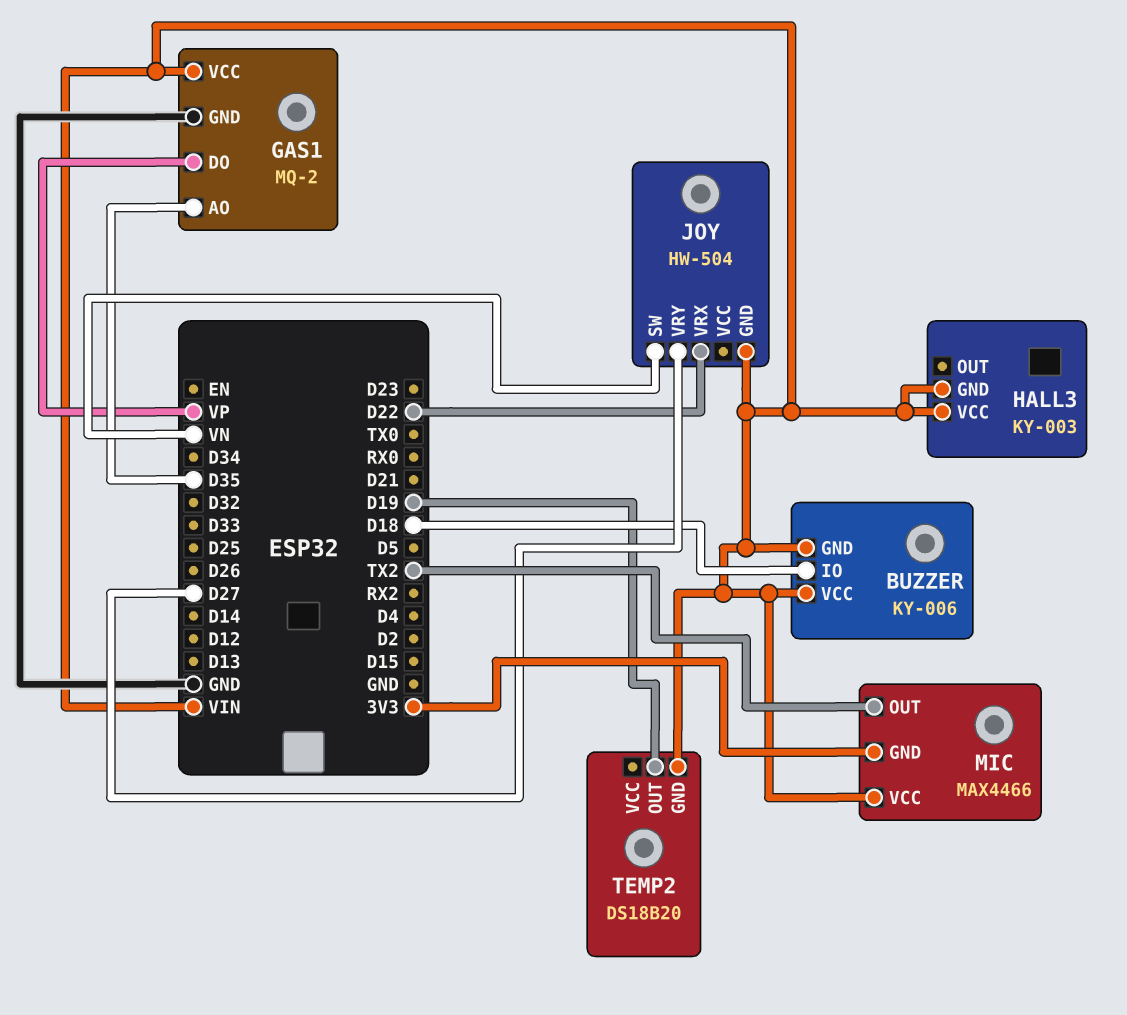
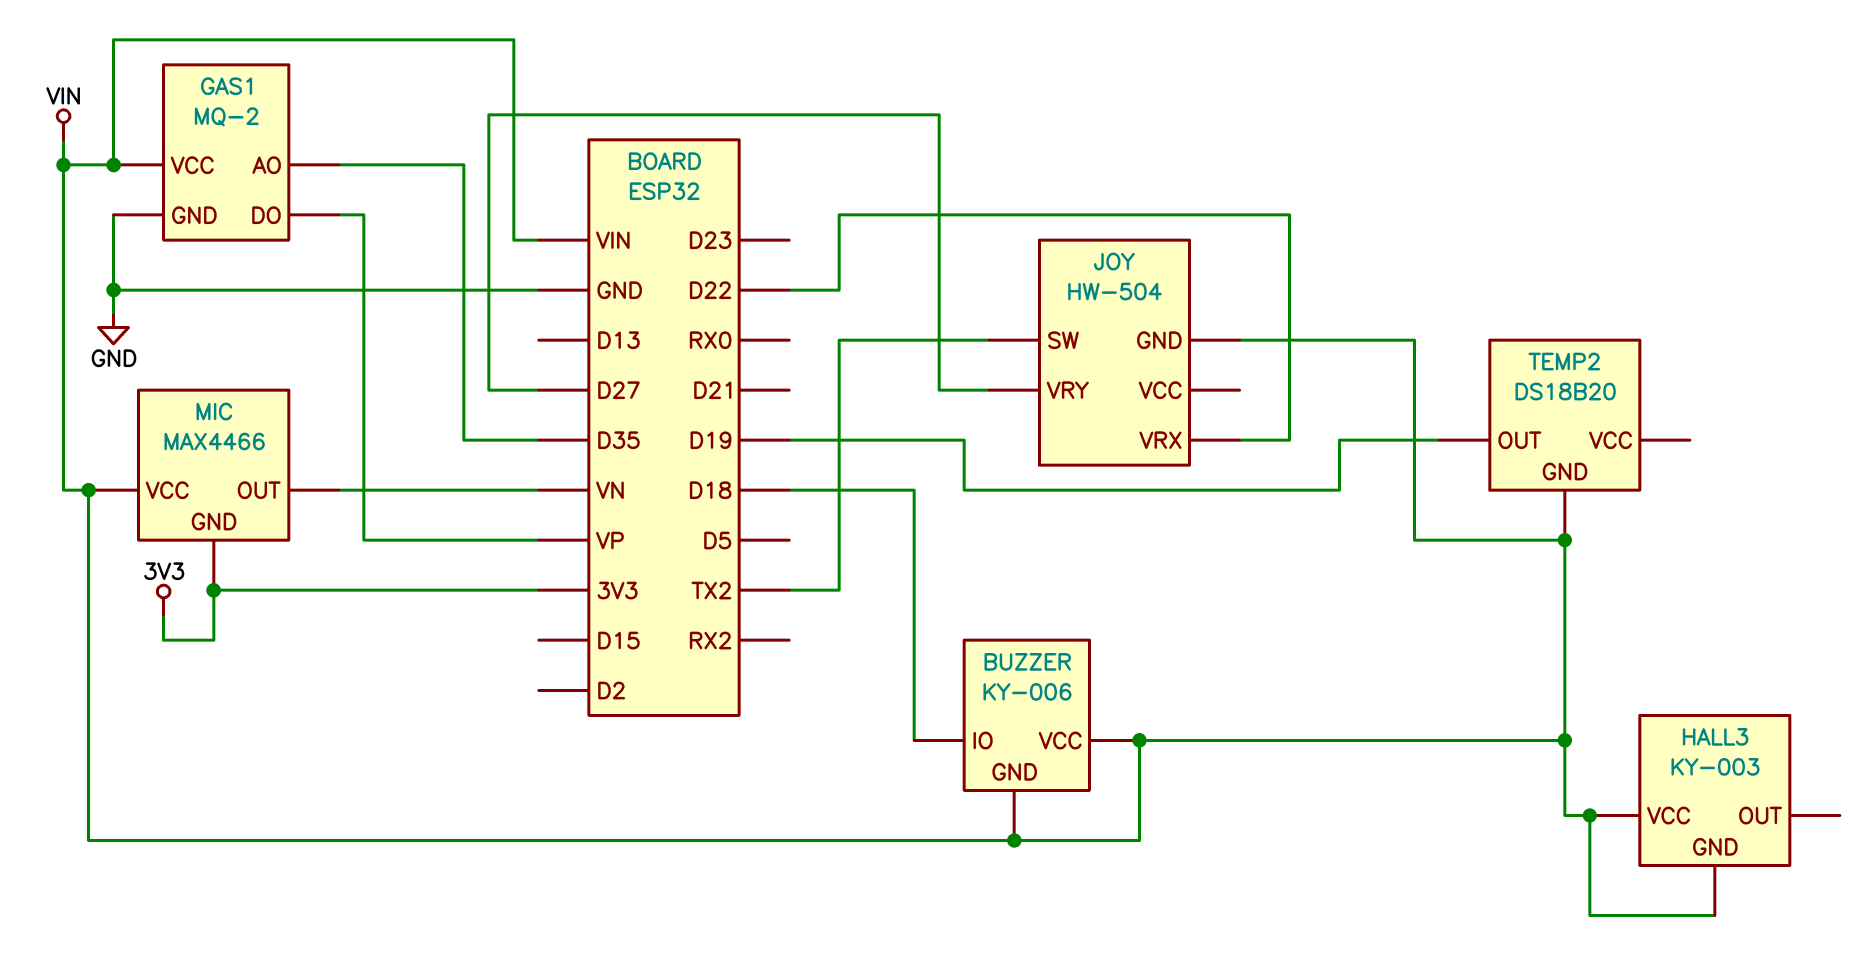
JOY pin SW: VN -> TX2
MIC pin OUT: TX2 -> VN

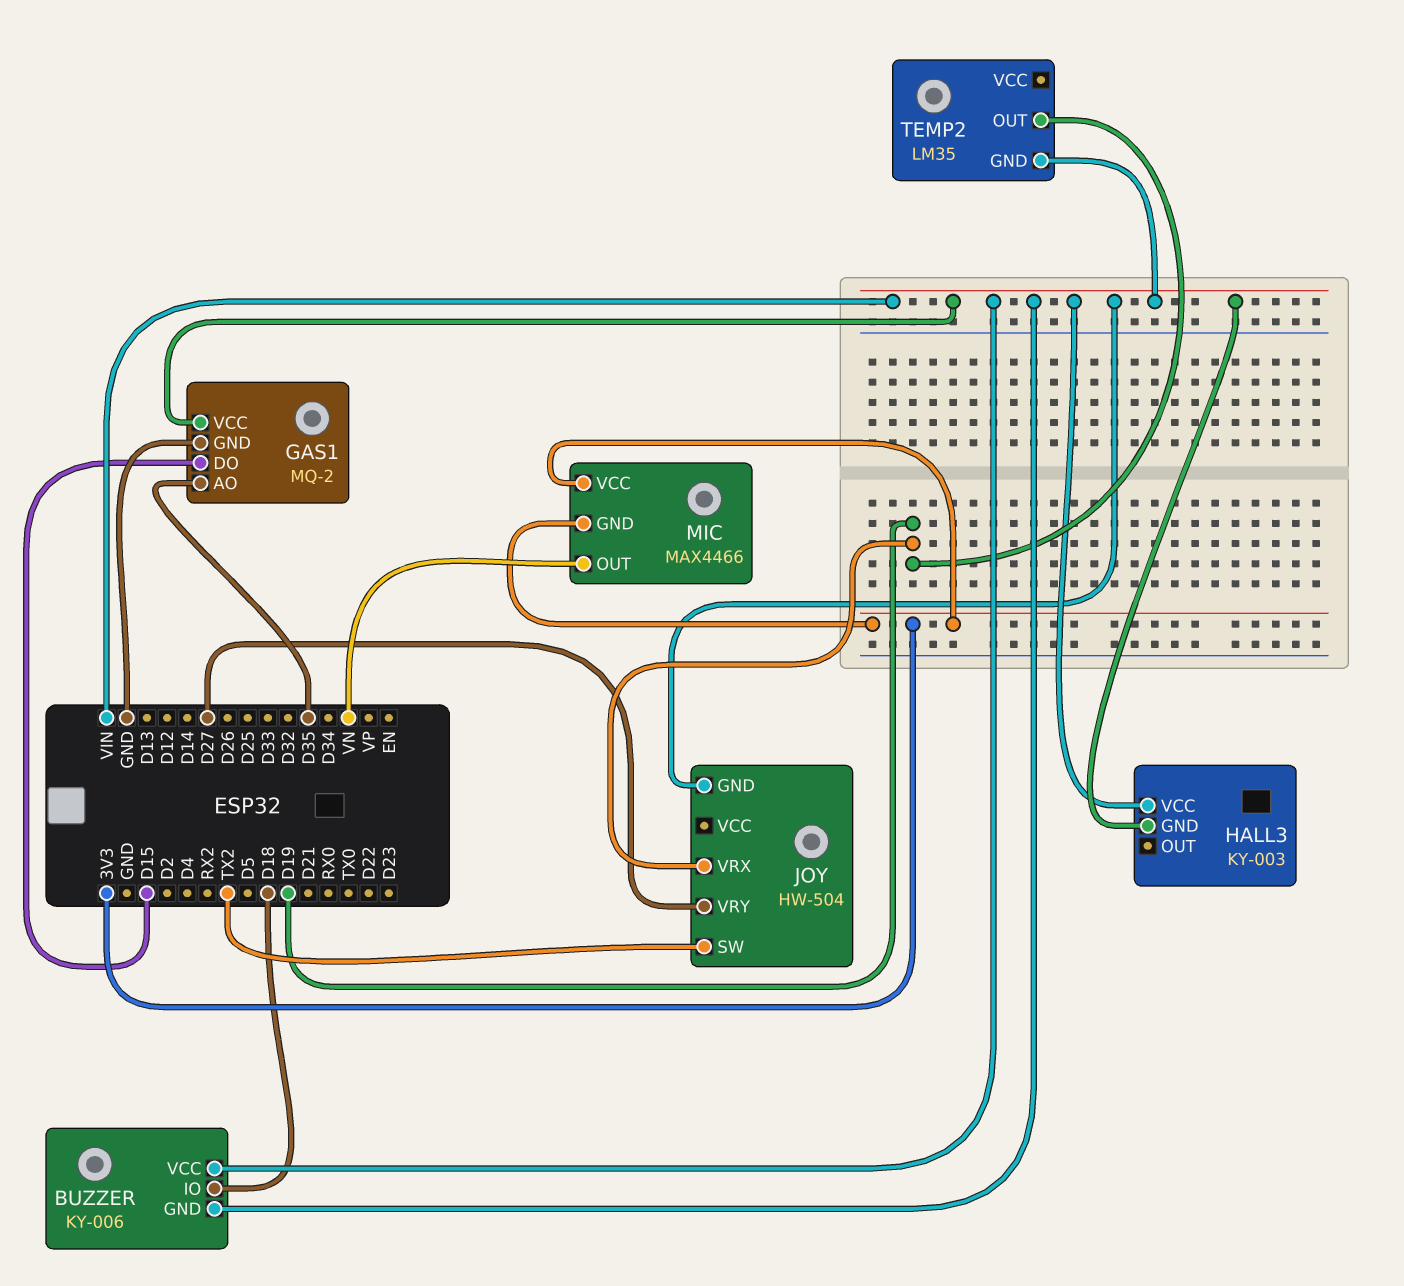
GAS1 pin DO: VP -> D15
JOY pin VRX: D22 -> D19
MIC pin VCC: VIN -> 3V3
TEMP2: DS18B20 -> LM35

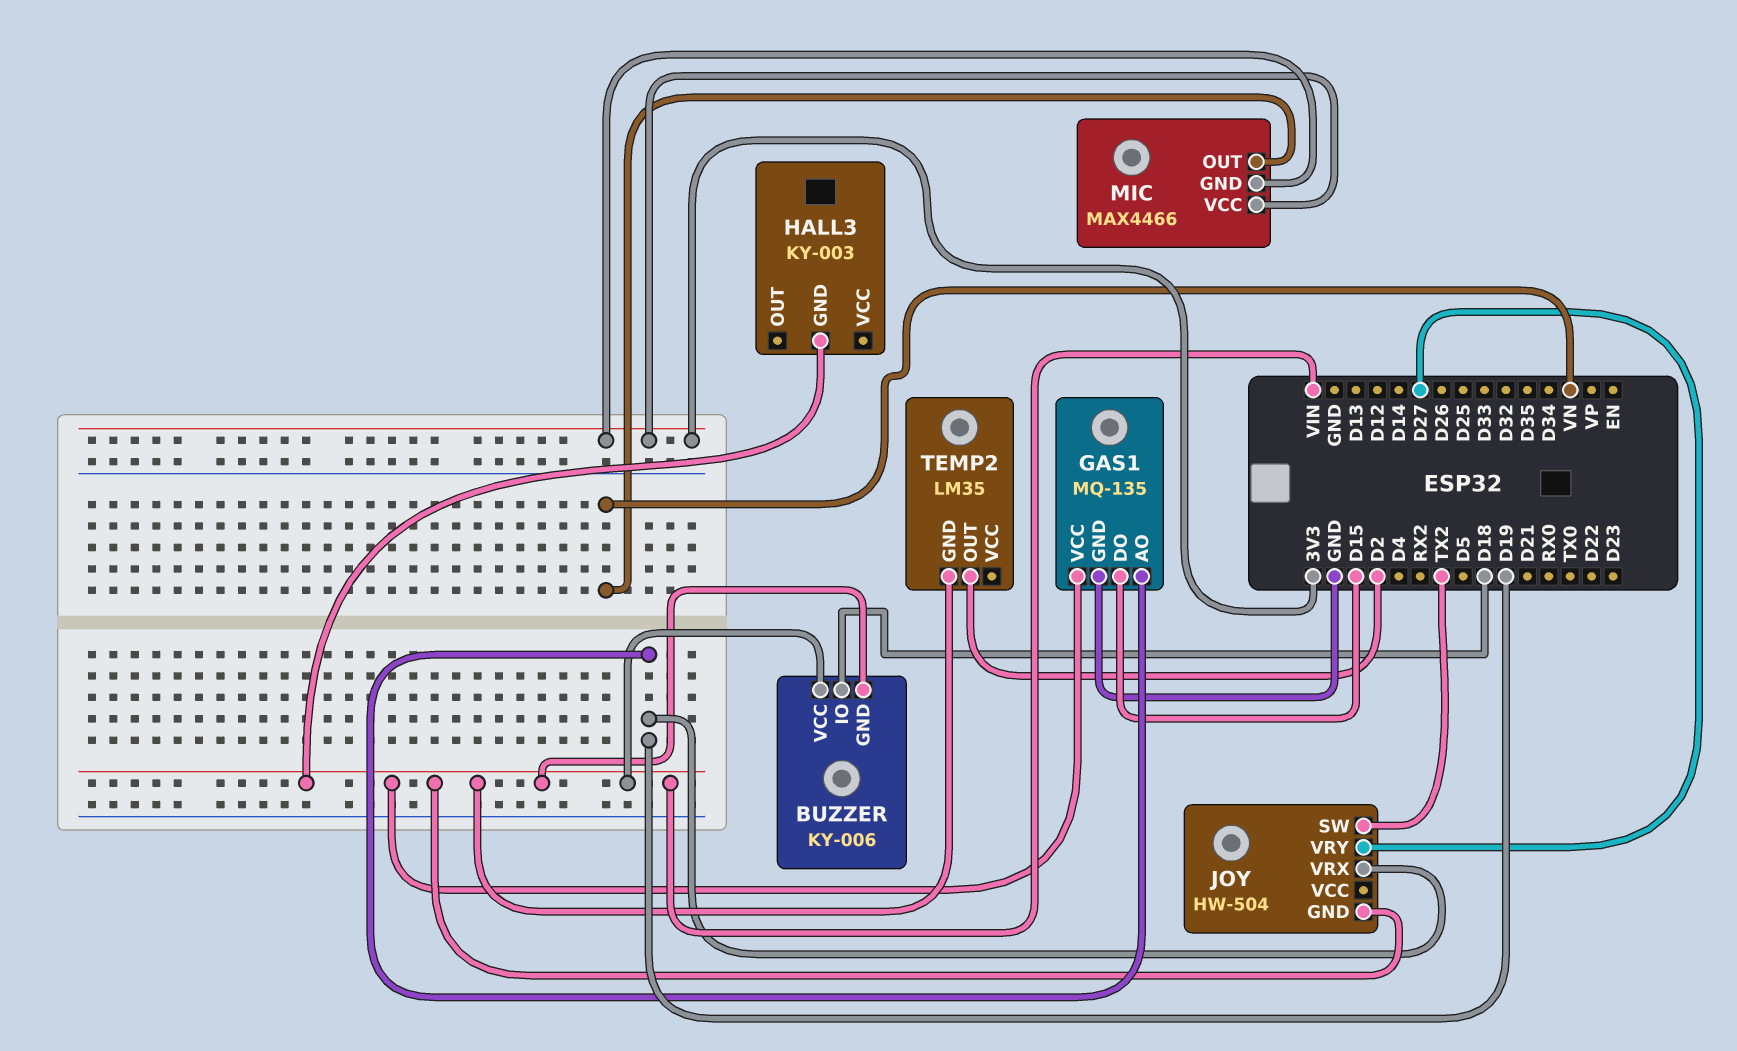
GAS1: MQ-2 -> MQ-135
GAS1 pin AO: D35 -> D19
HALL3 pin VCC: VIN -> none
TEMP2 pin OUT: D19 -> D2

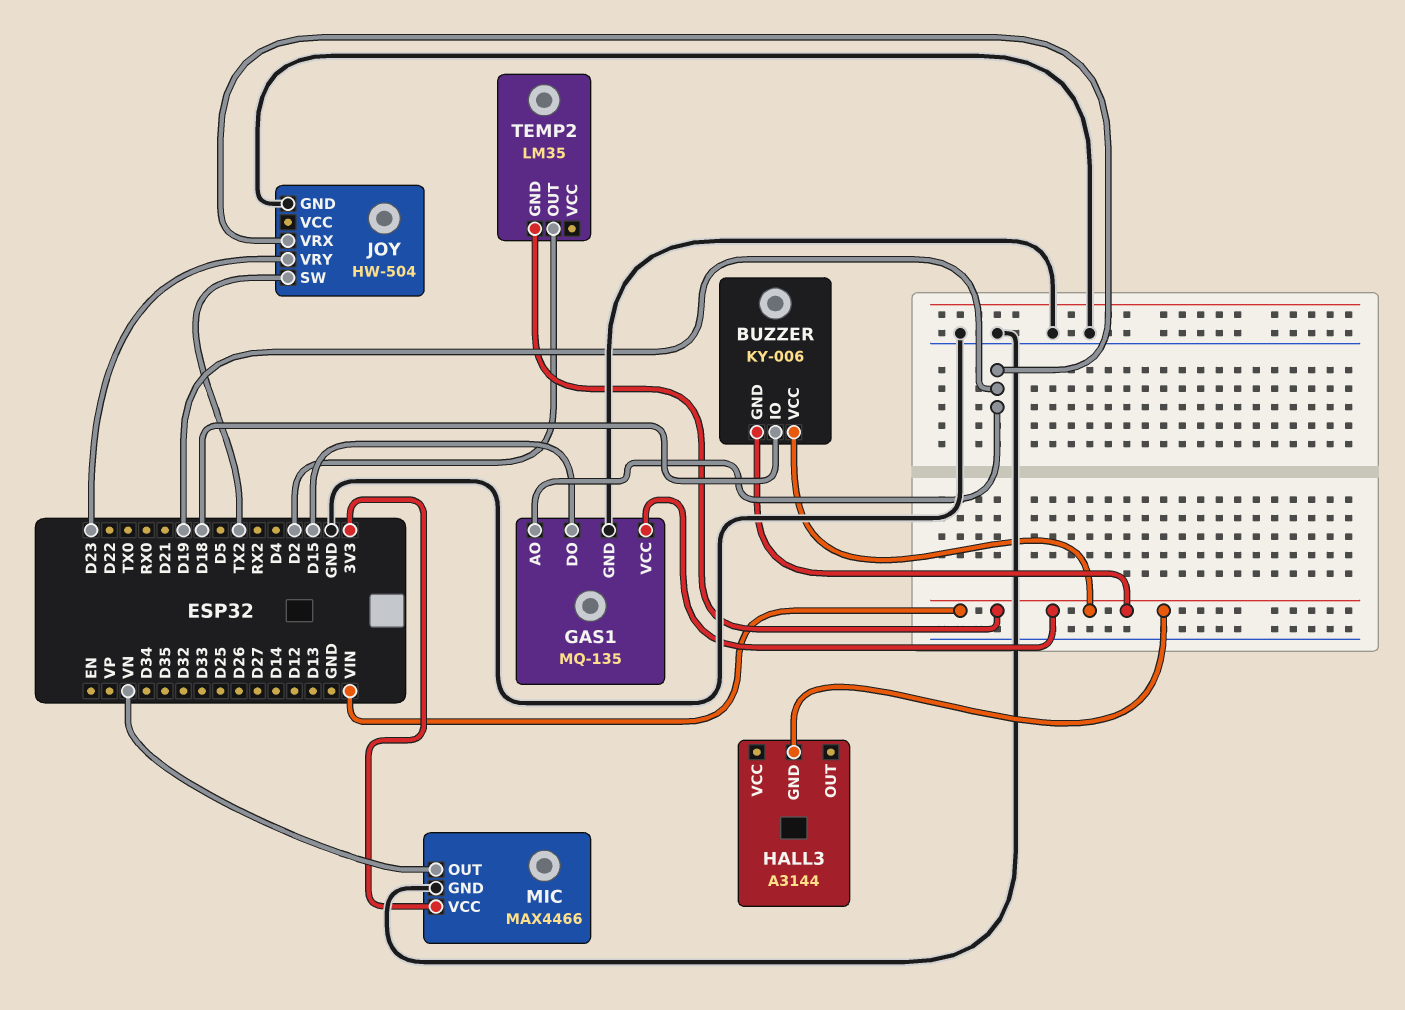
HALL3: KY-003 -> A3144
JOY pin GND: VIN -> GND
JOY pin VRY: D27 -> D23
MIC pin GND: 3V3 -> GND

